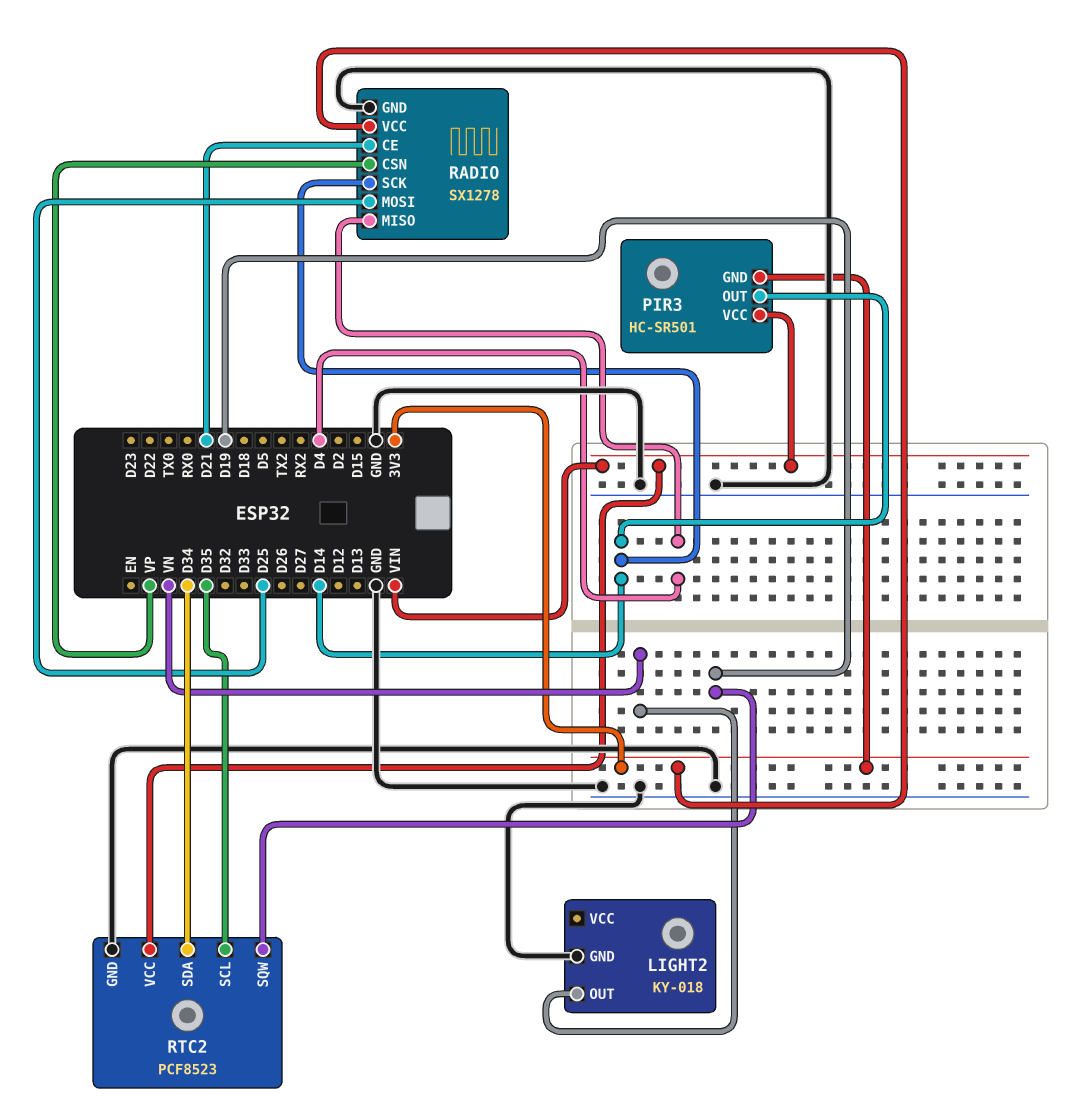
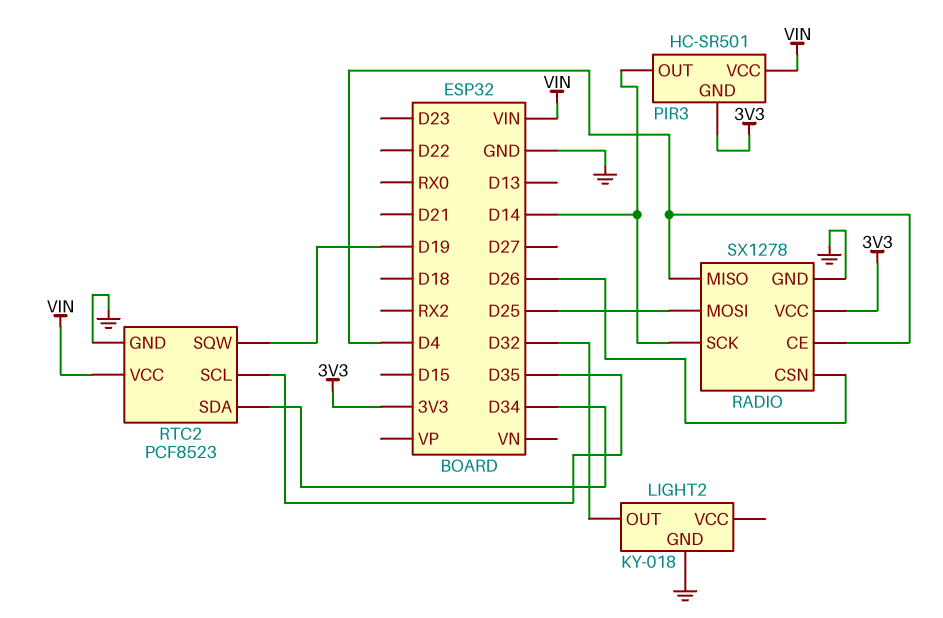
LIGHT2 pin OUT: VN -> D32
RADIO pin CE: D21 -> D4
RADIO pin CSN: VP -> D26

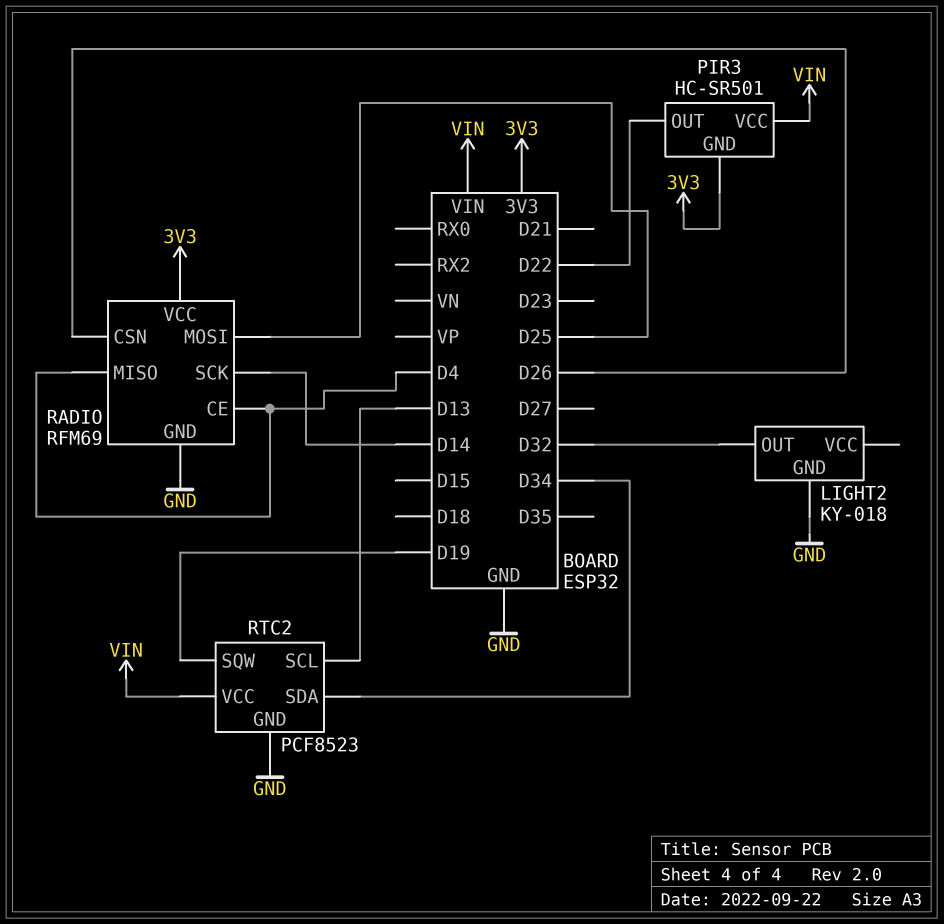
PIR3 pin OUT: D14 -> D22
RADIO: SX1278 -> RFM69
RTC2 pin SCL: D35 -> D13

